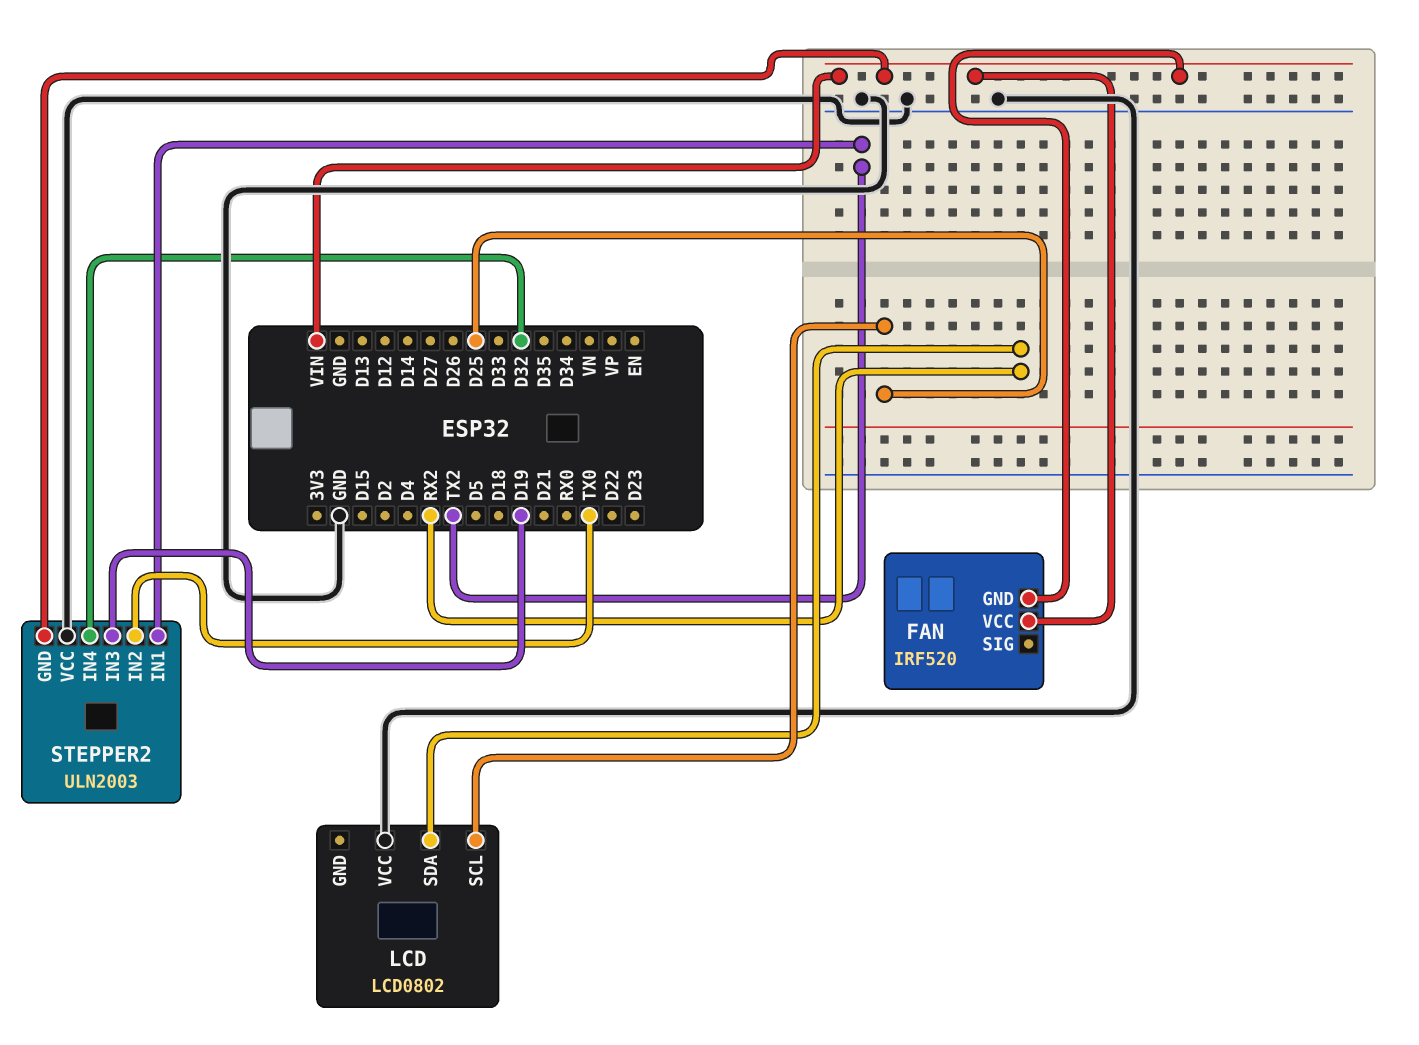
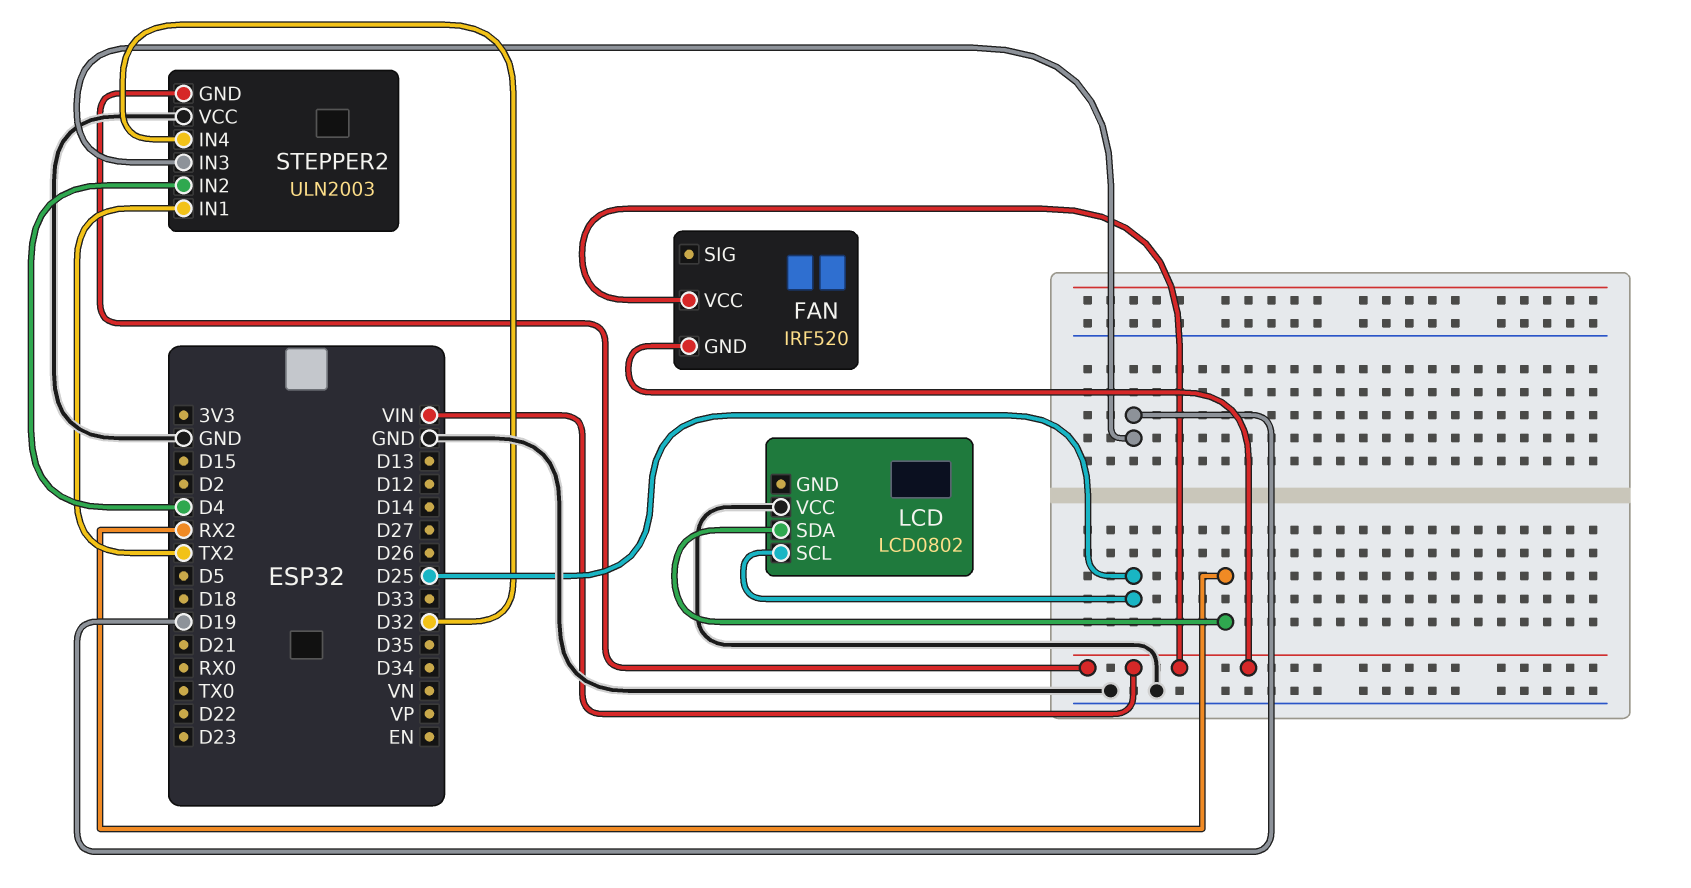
STEPPER2 pin IN2: TX0 -> D4

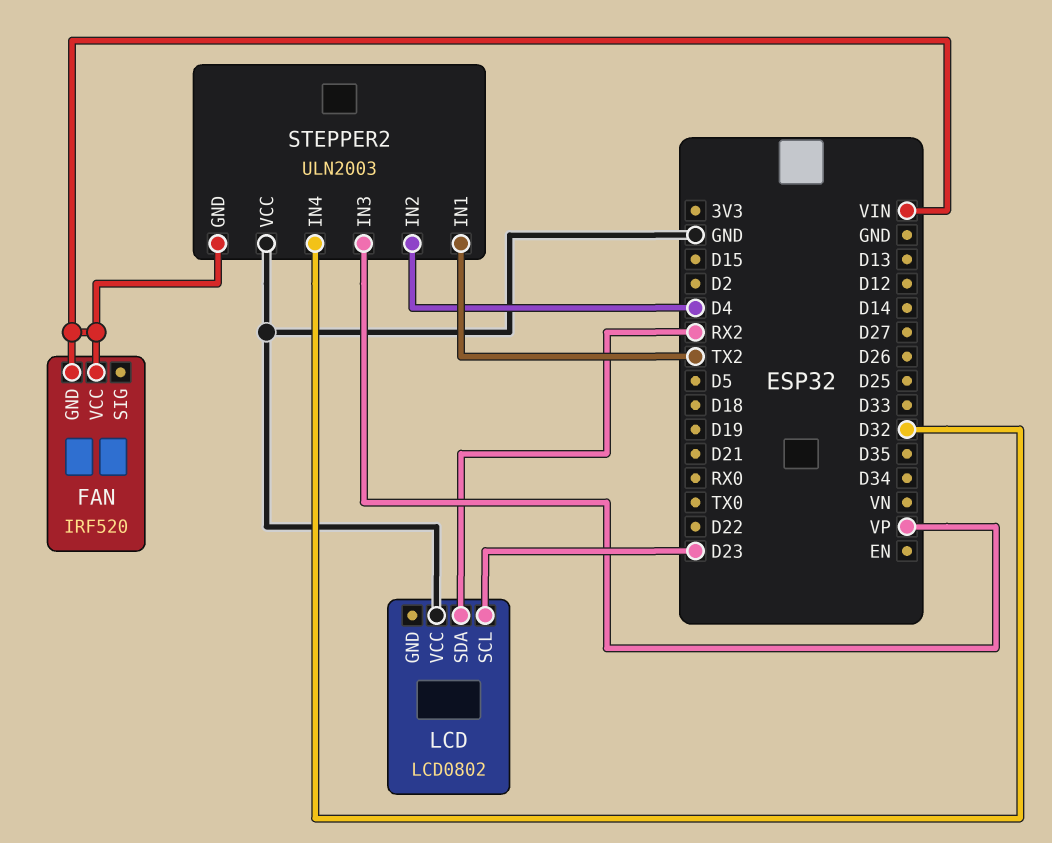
LCD pin SCL: D25 -> D23
STEPPER2 pin IN3: D19 -> VP

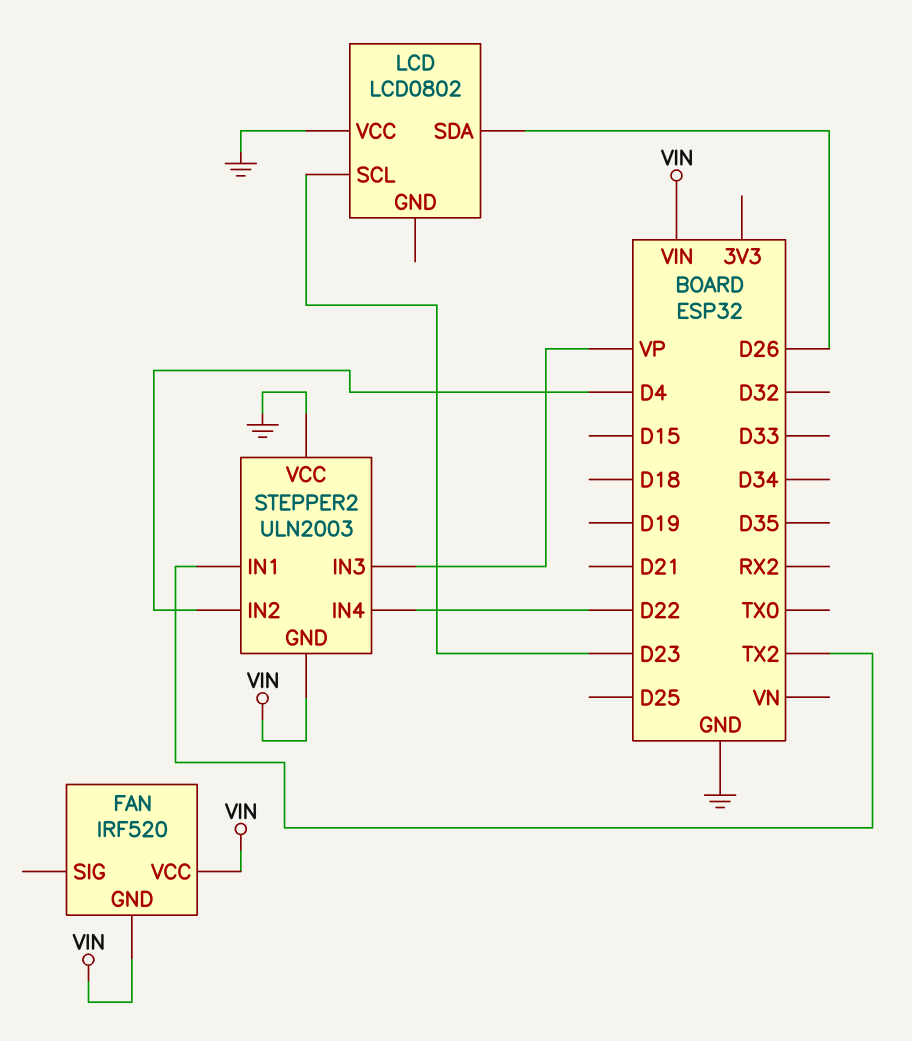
LCD pin SDA: RX2 -> D26
STEPPER2 pin IN4: D32 -> D22

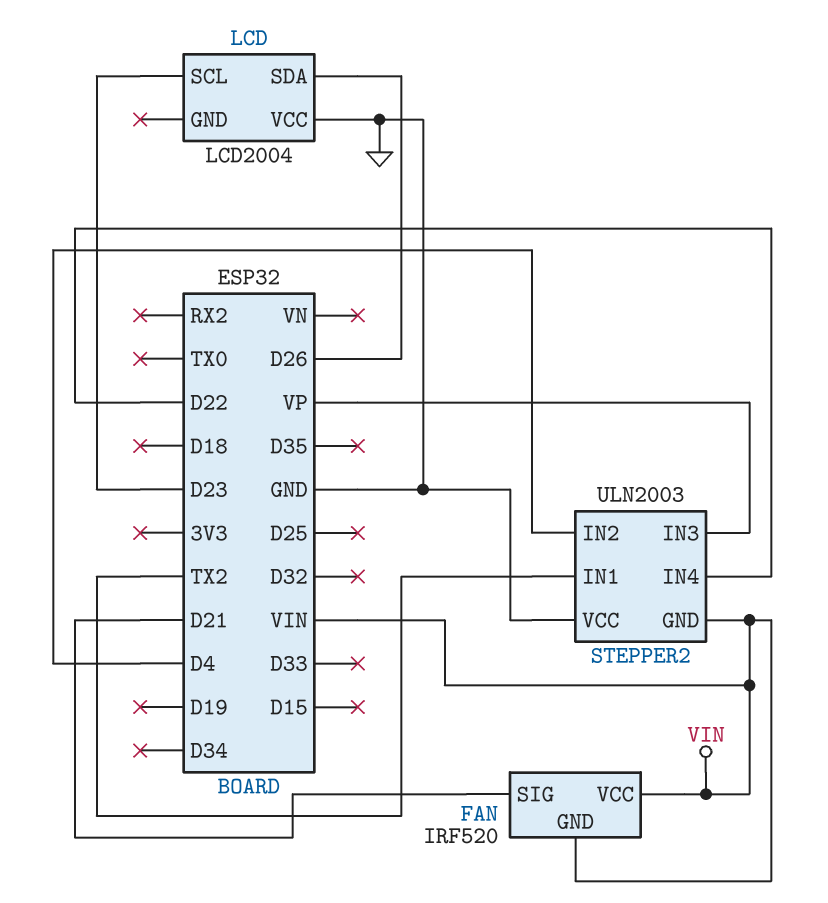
FAN pin SIG: none -> D21
LCD: LCD0802 -> LCD2004

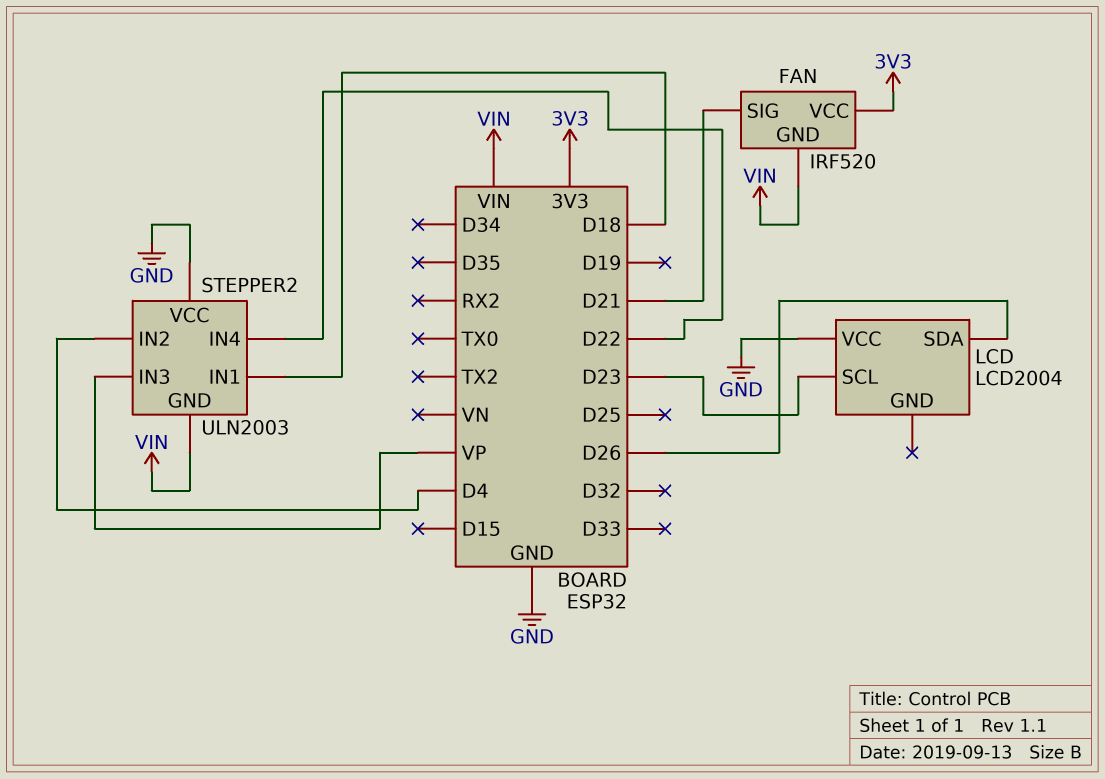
FAN pin VCC: VIN -> 3V3
STEPPER2 pin IN1: TX2 -> D18

